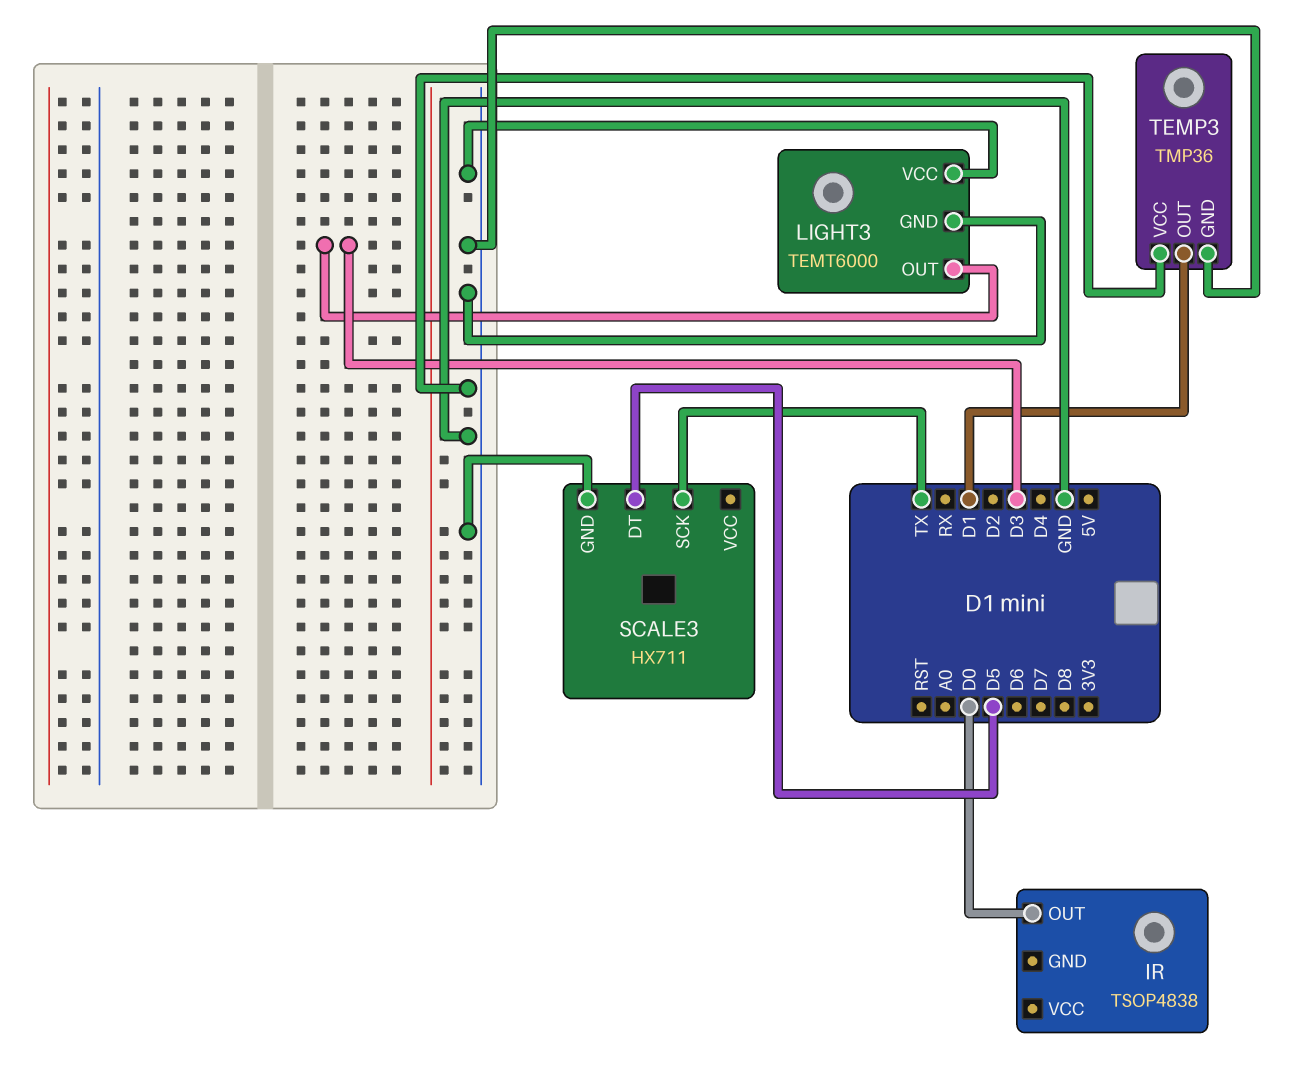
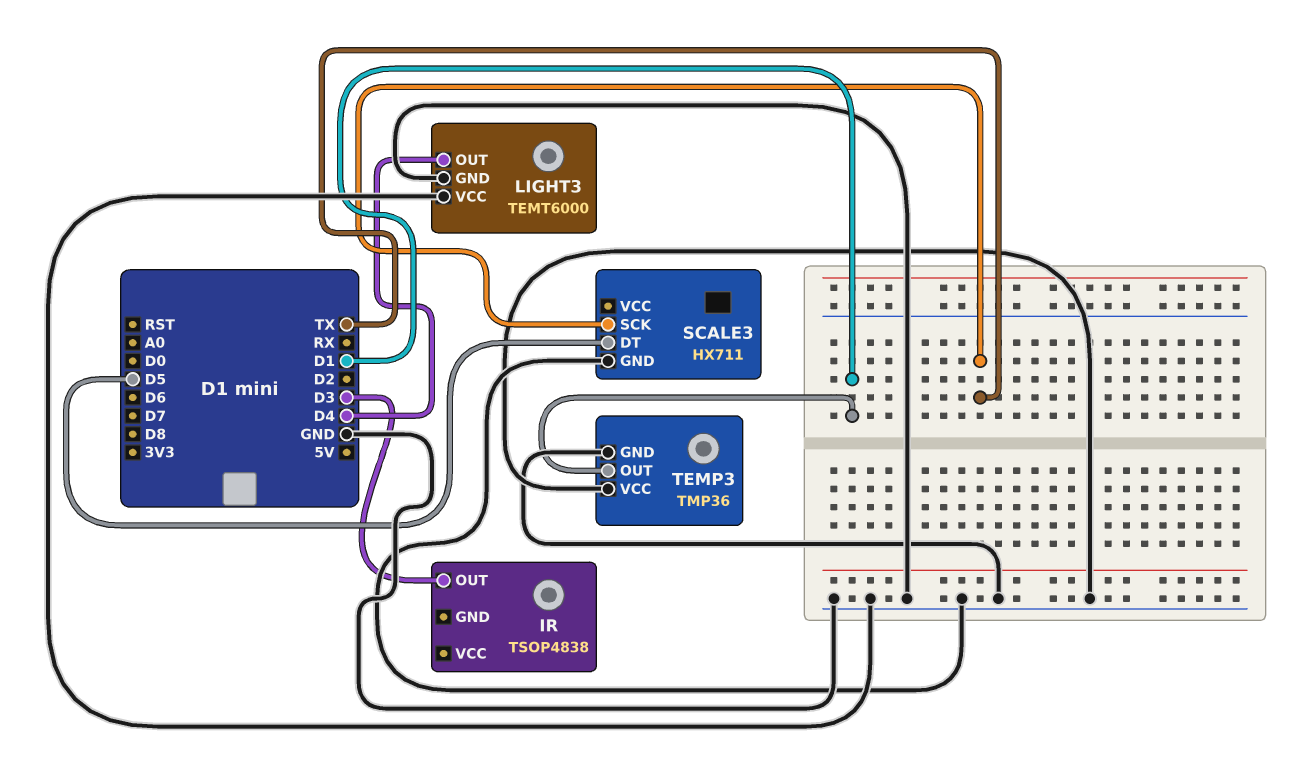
IR pin OUT: D0 -> D3
LIGHT3 pin OUT: D3 -> D4

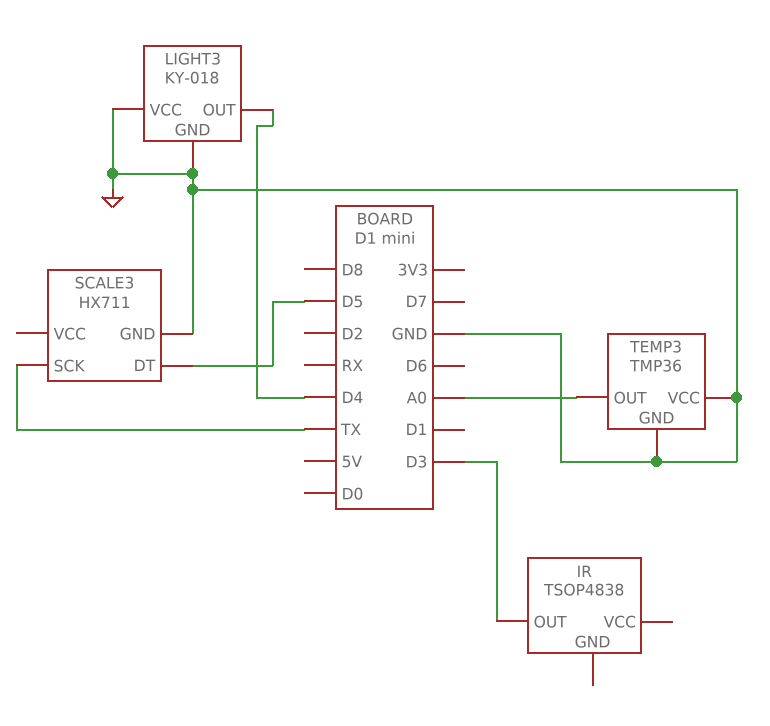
LIGHT3: TEMT6000 -> KY-018
TEMP3 pin OUT: D1 -> A0

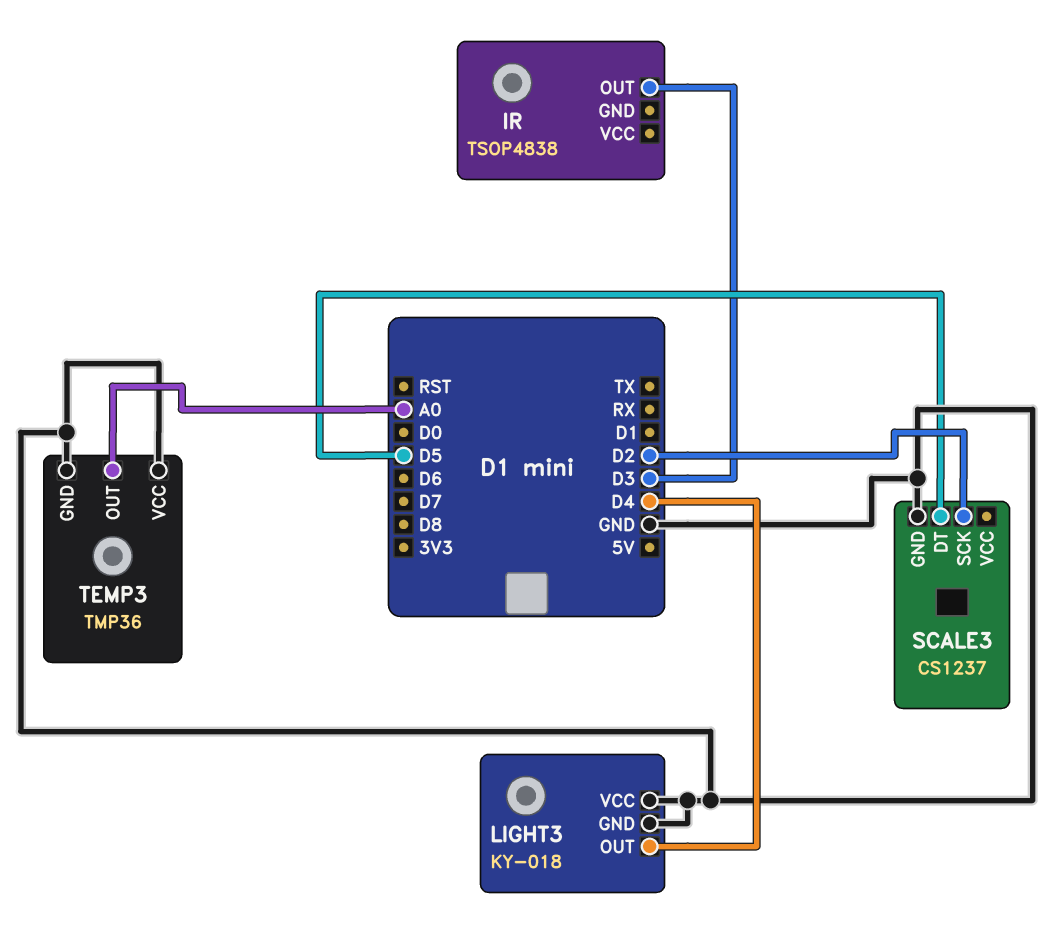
SCALE3: HX711 -> CS1237
SCALE3 pin SCK: TX -> D2

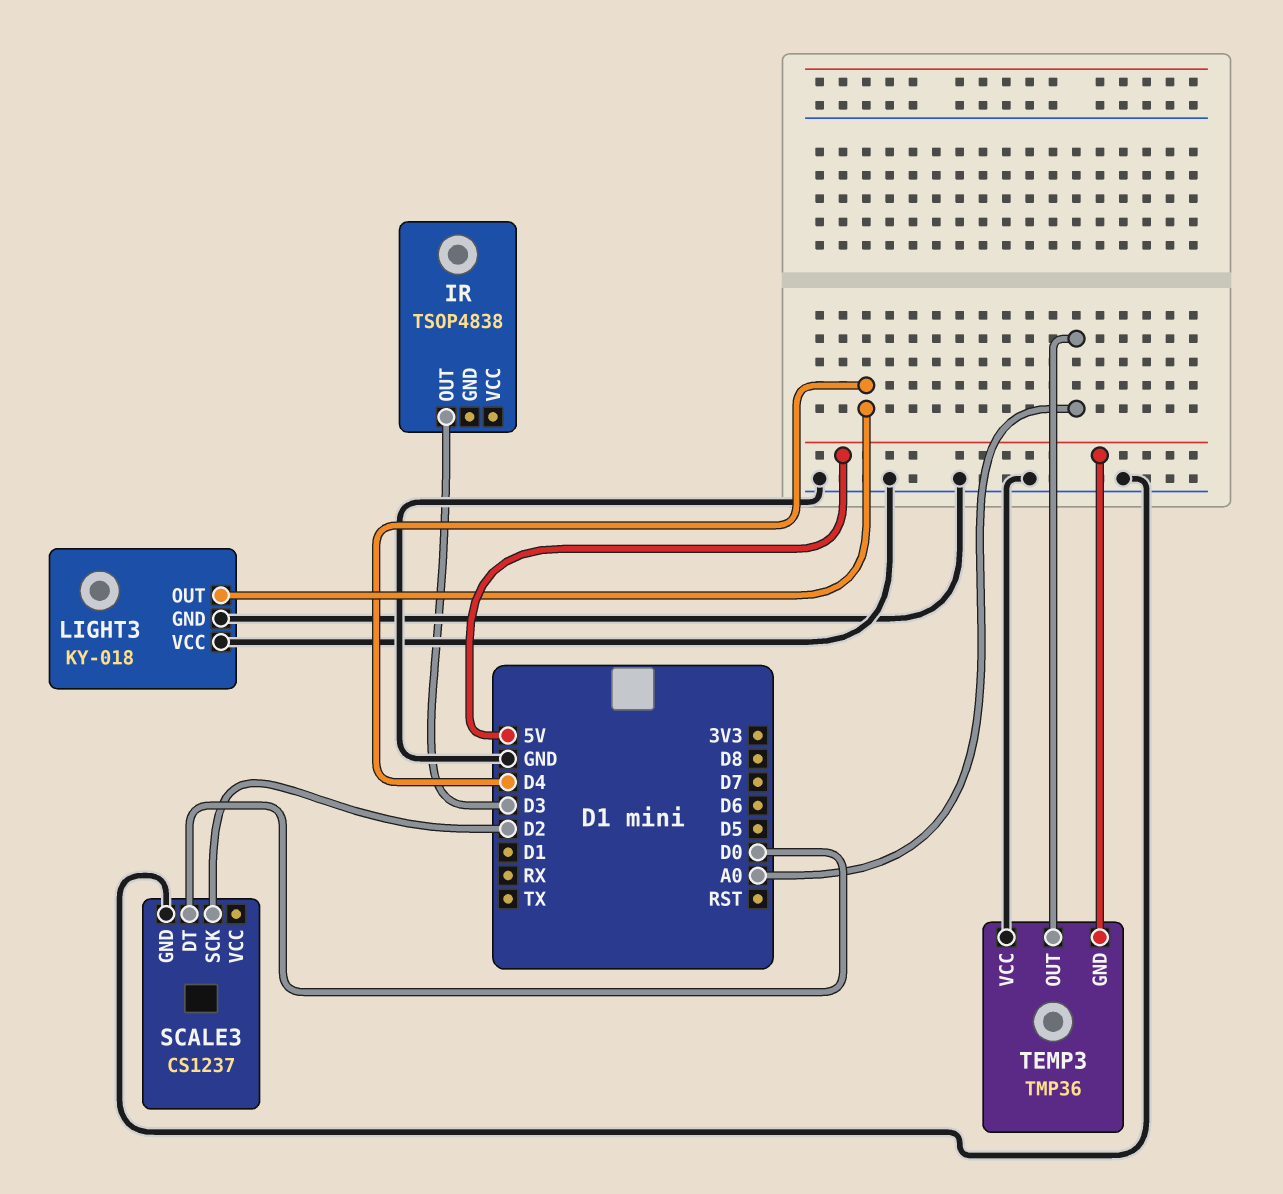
SCALE3 pin DT: D5 -> D0
TEMP3 pin GND: GND -> 5V

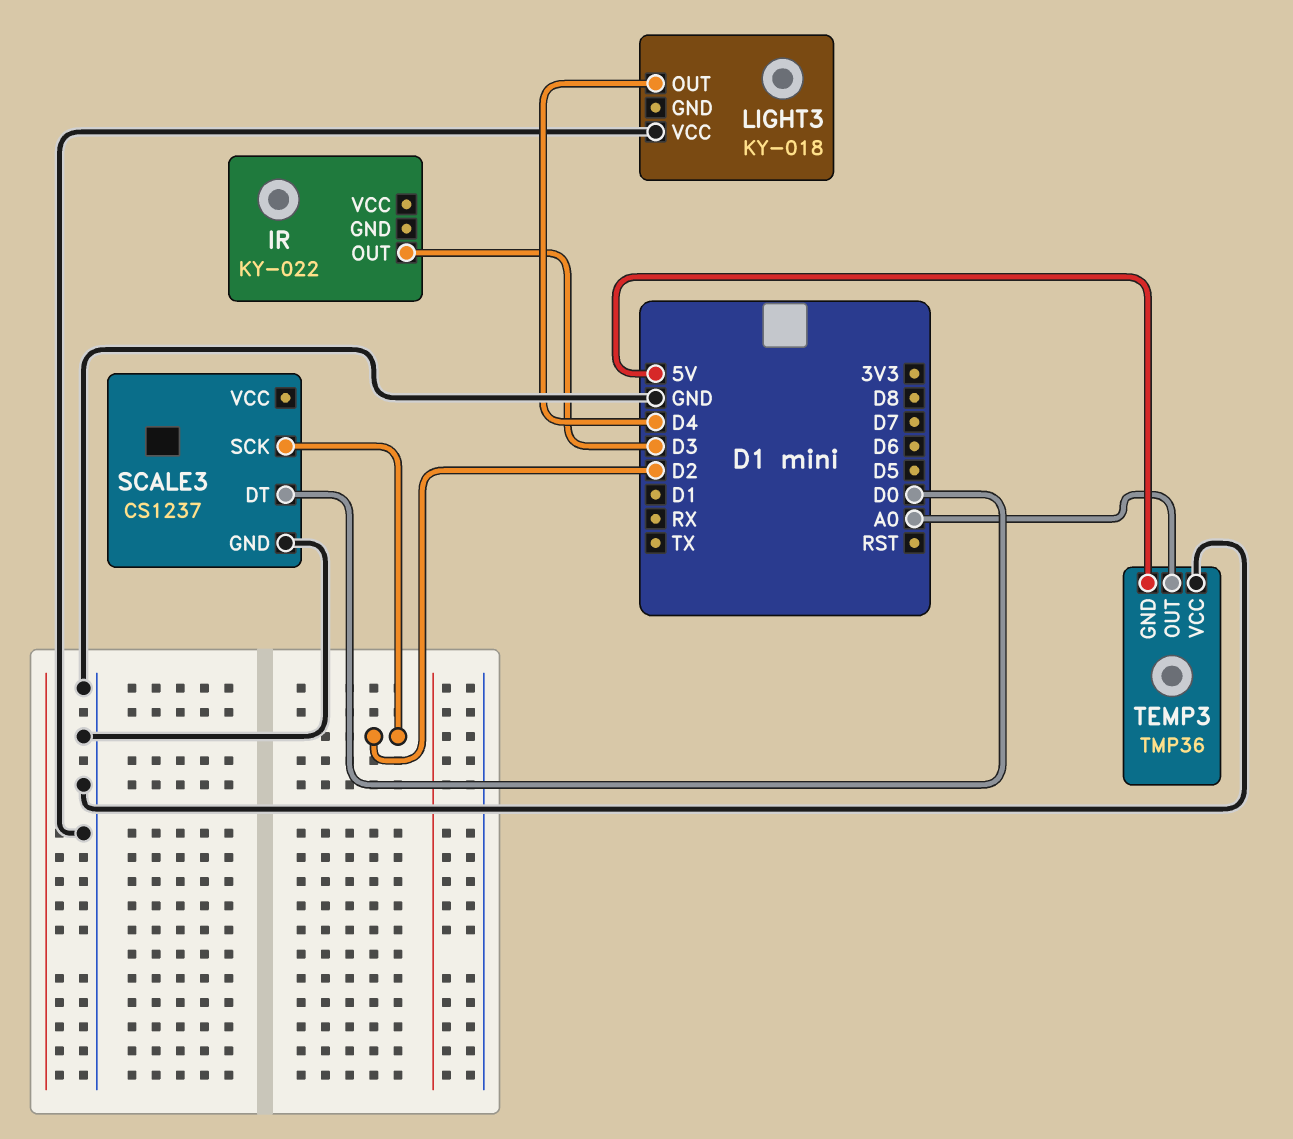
IR: TSOP4838 -> KY-022
LIGHT3 pin GND: GND -> none

